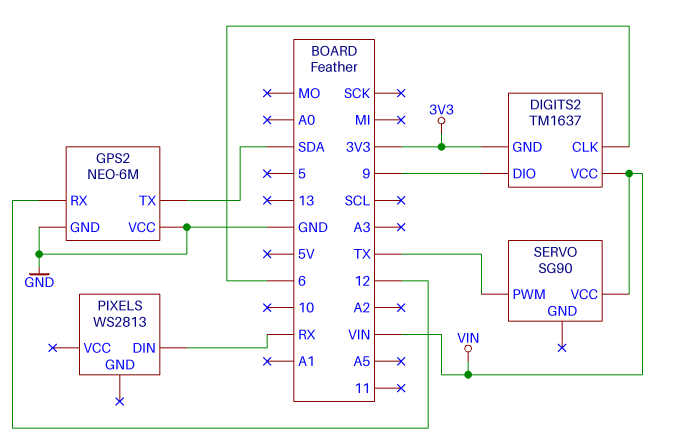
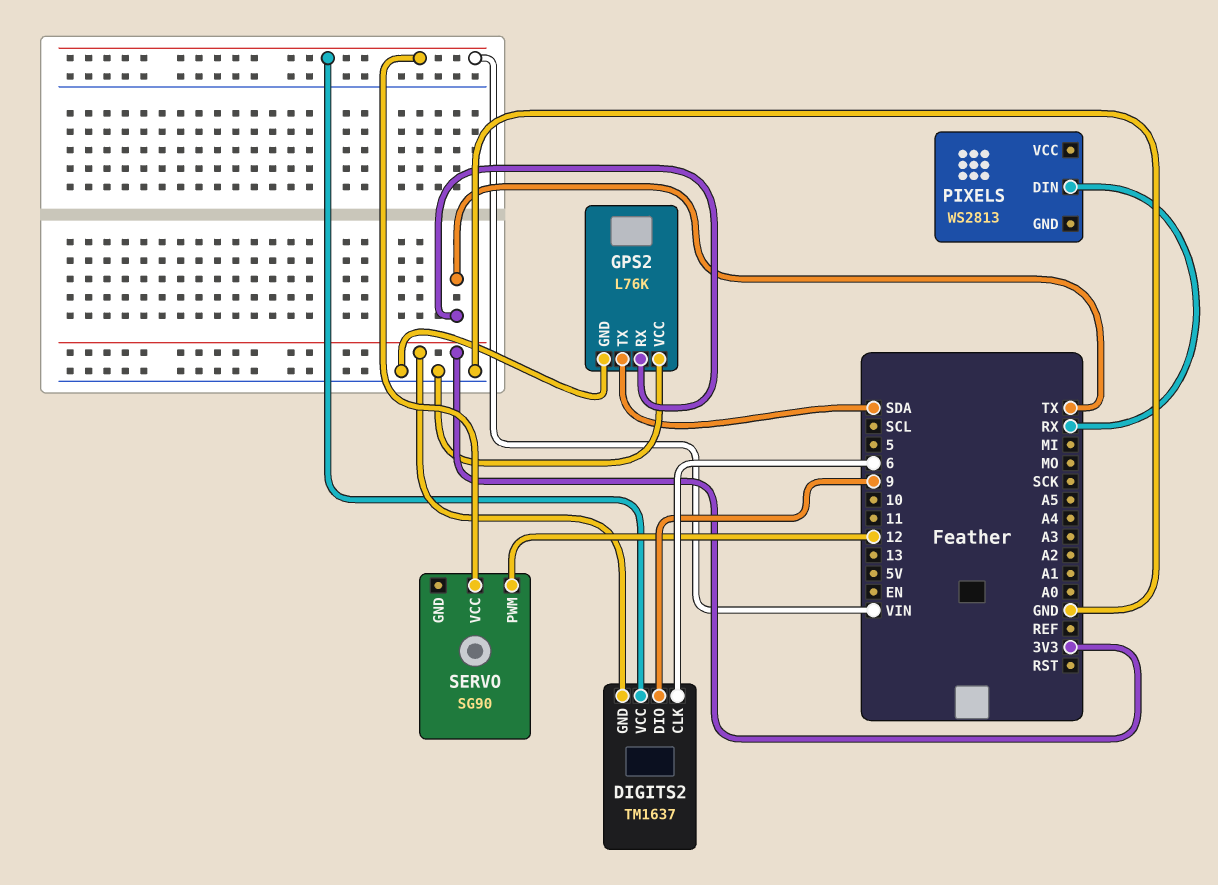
GPS2: NEO-6M -> L76K
GPS2 pin RX: 12 -> TX
SERVO pin PWM: TX -> 12

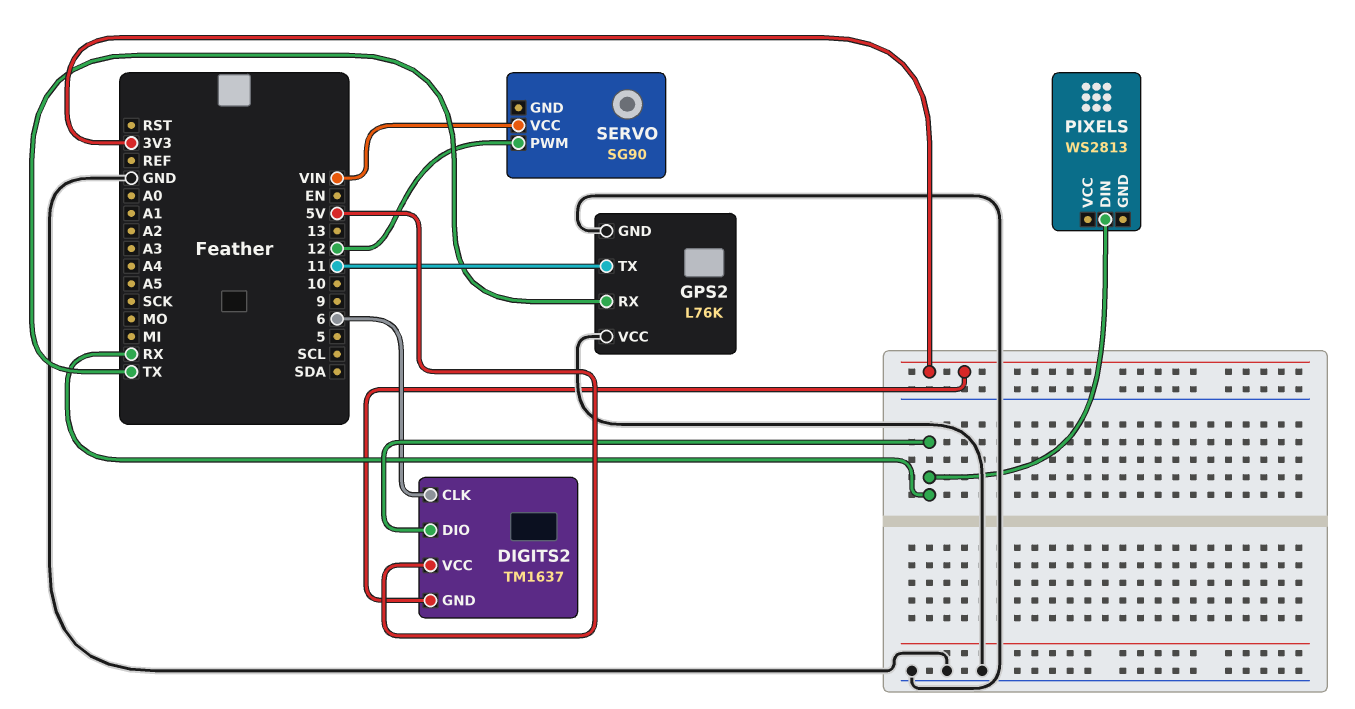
DIGITS2 pin DIO: 9 -> RX
DIGITS2 pin VCC: VIN -> 5V
GPS2 pin TX: SDA -> 11

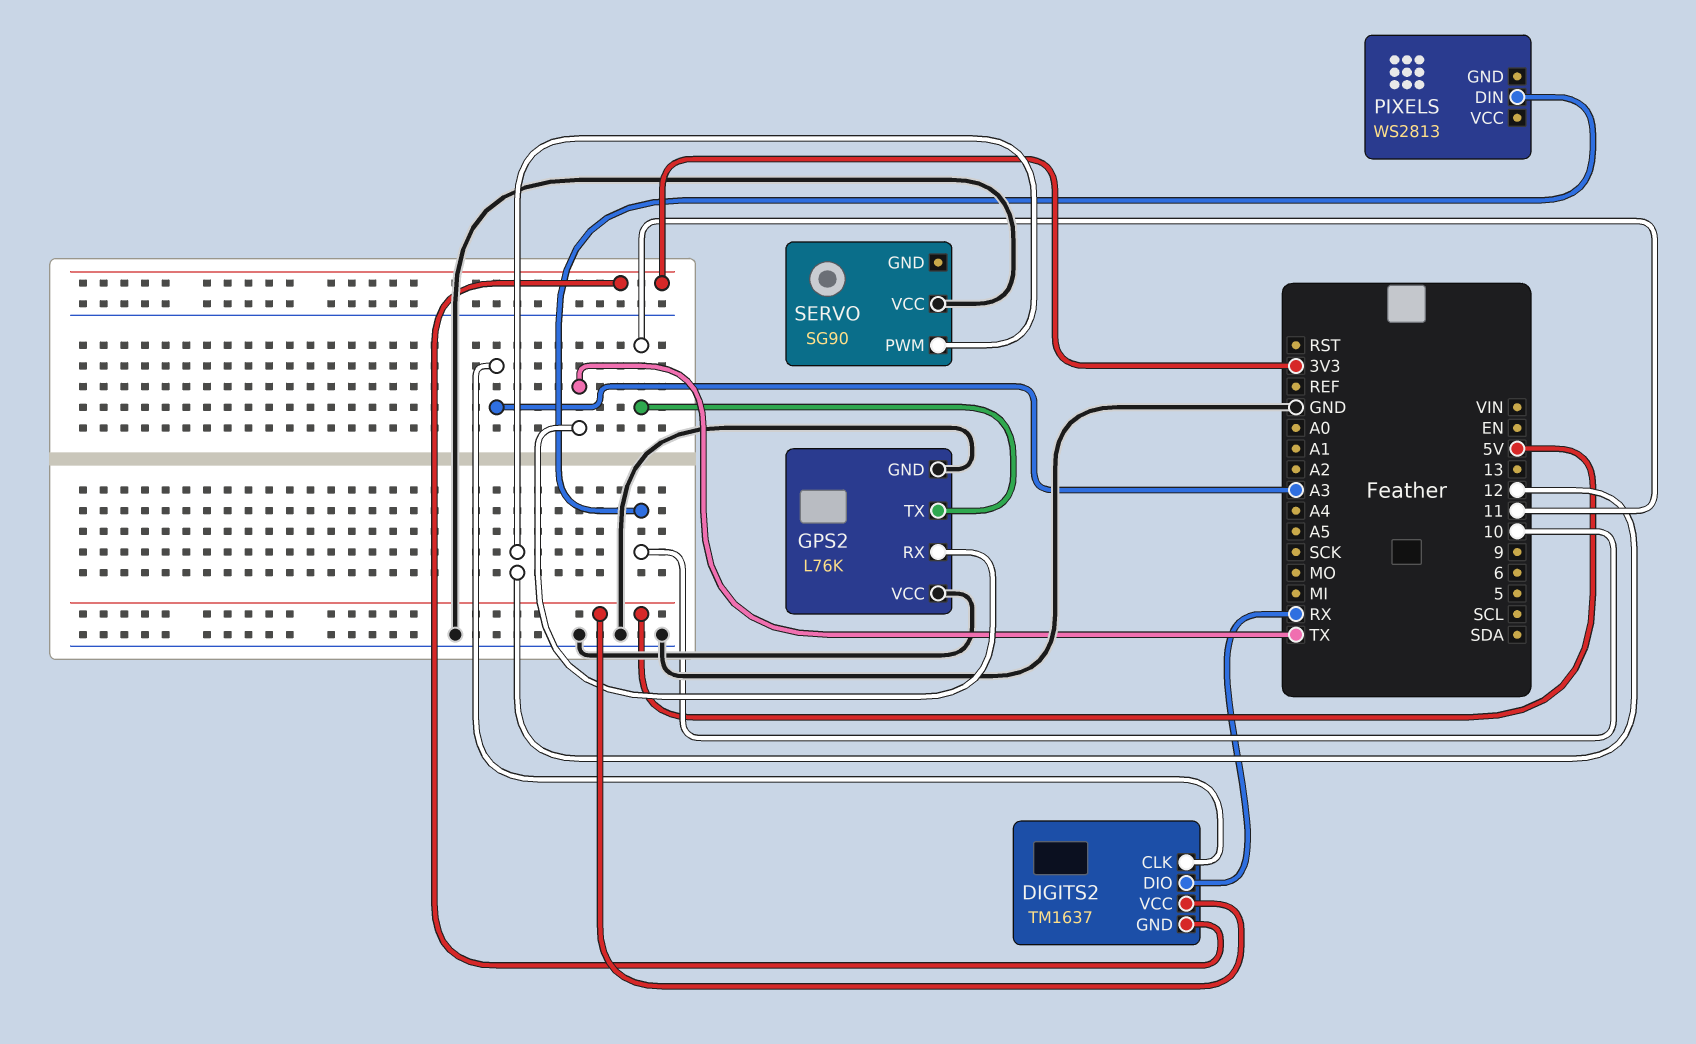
DIGITS2 pin CLK: 6 -> A3
PIXELS pin DIN: RX -> 10
SERVO pin VCC: VIN -> GND

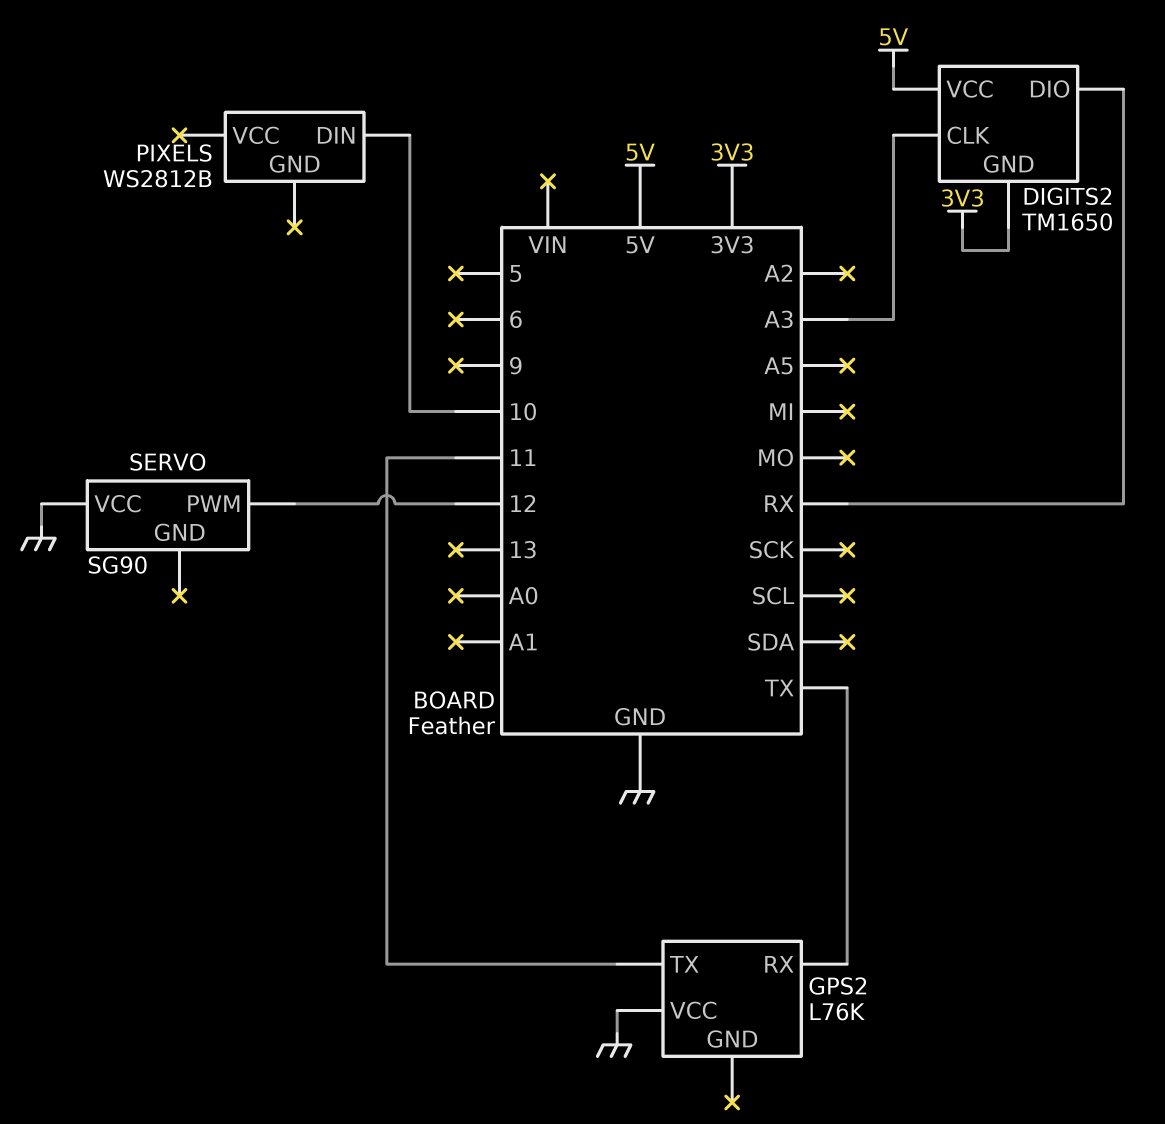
DIGITS2: TM1637 -> TM1650
GPS2 pin GND: GND -> none
PIXELS: WS2813 -> WS2812B

